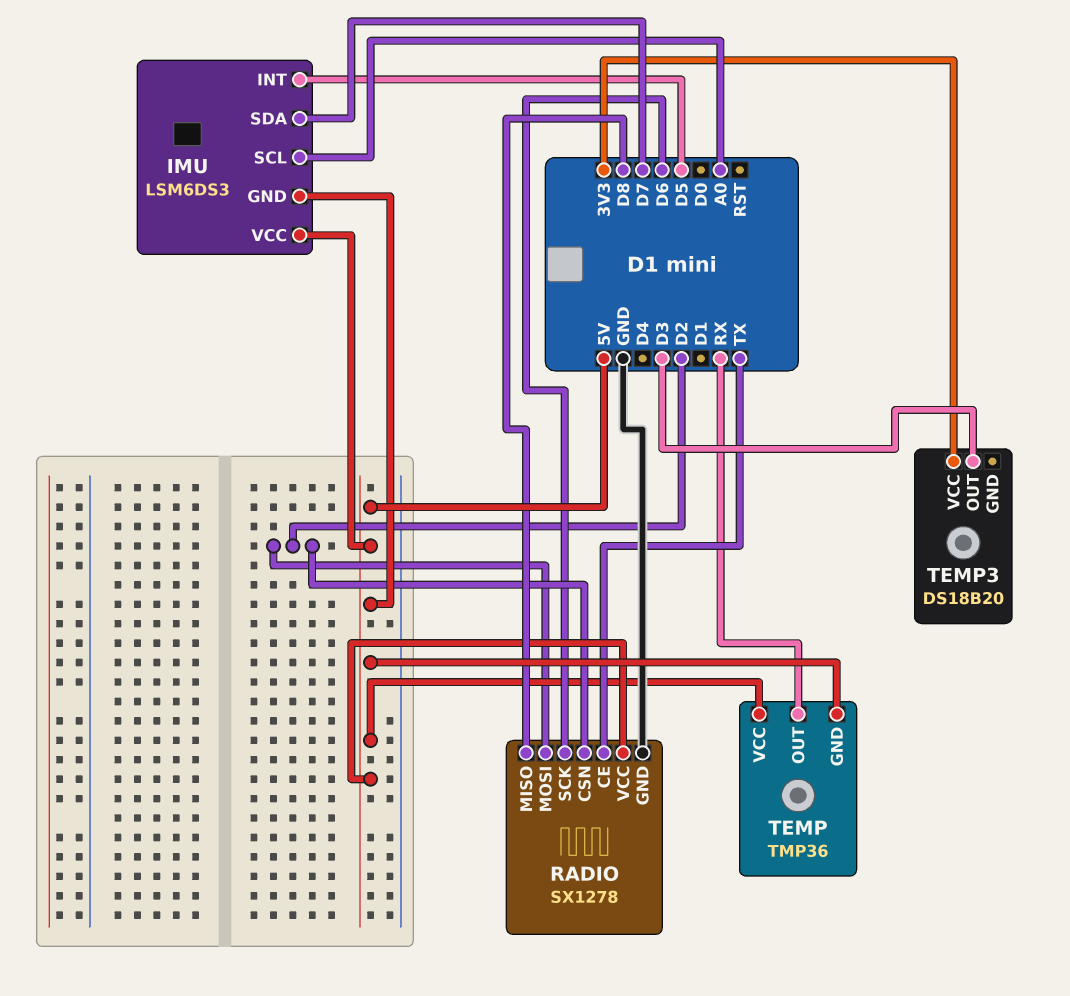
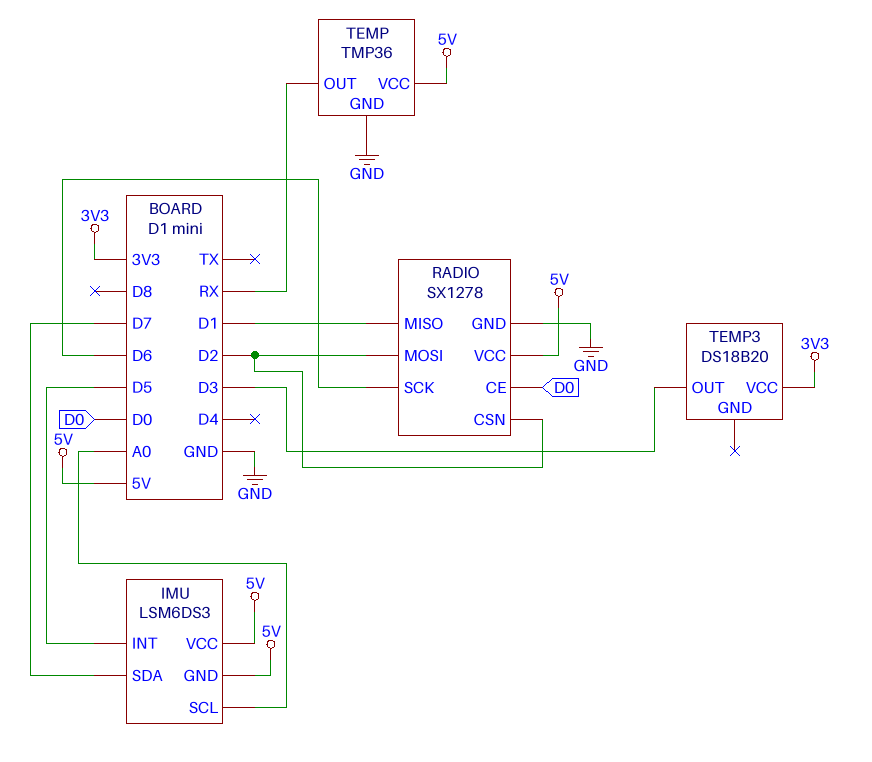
RADIO pin CE: TX -> D0
RADIO pin MISO: D8 -> D1
TEMP pin GND: 5V -> GND

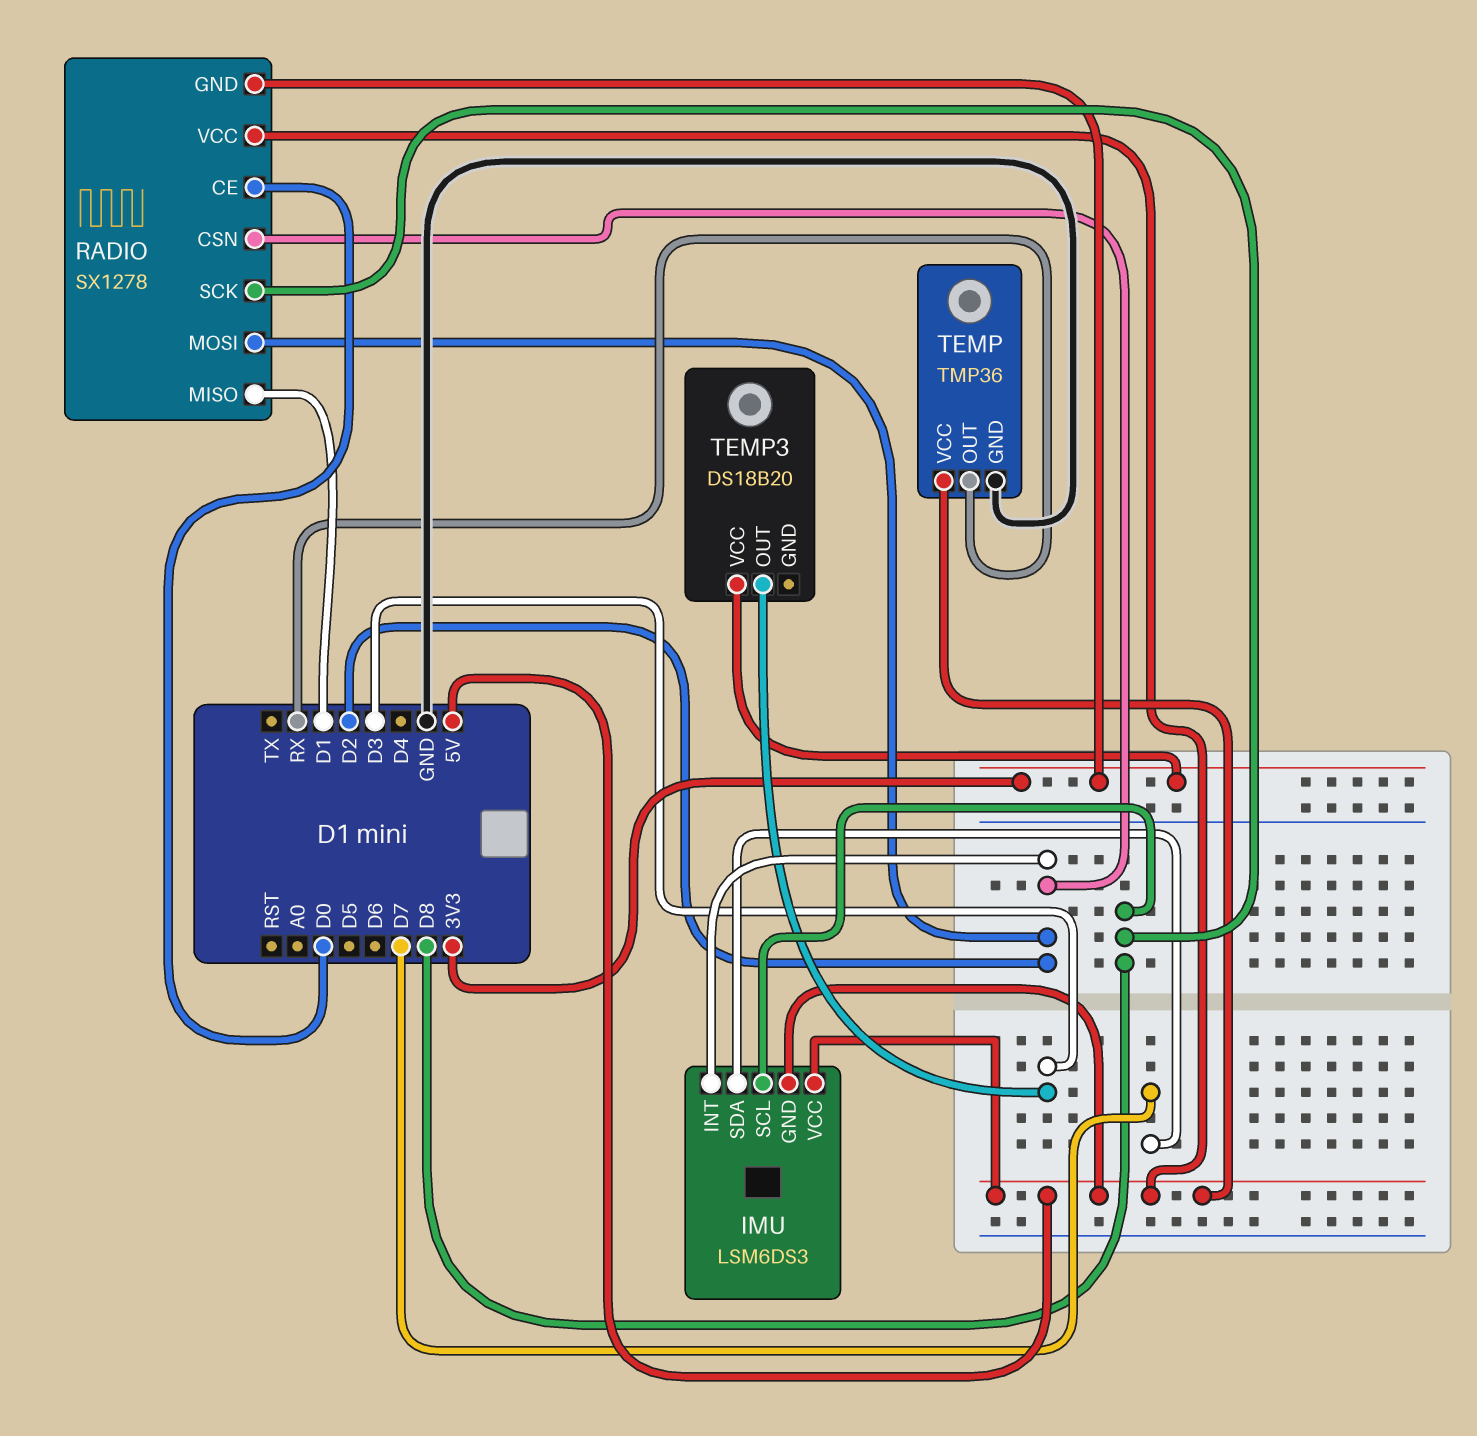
IMU pin INT: D5 -> D2
IMU pin SCL: A0 -> D8
RADIO pin GND: GND -> 3V3
RADIO pin SCK: D6 -> D8

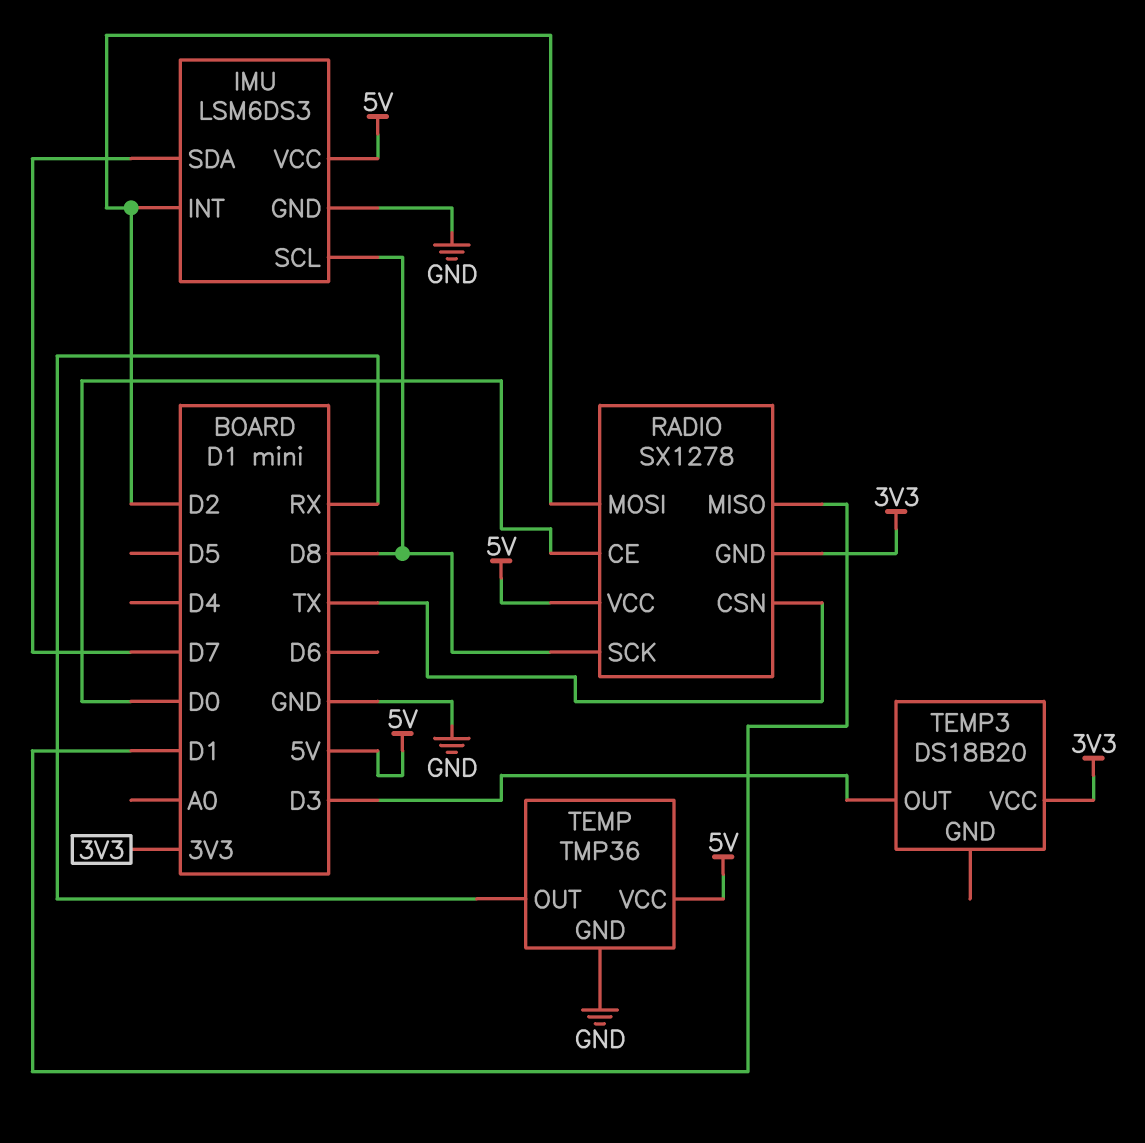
IMU pin GND: 5V -> GND
RADIO pin CSN: D2 -> TX

